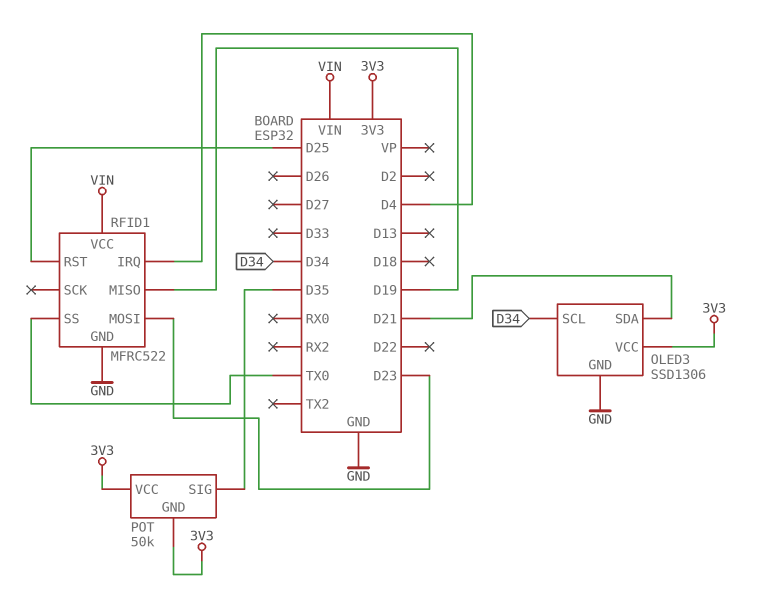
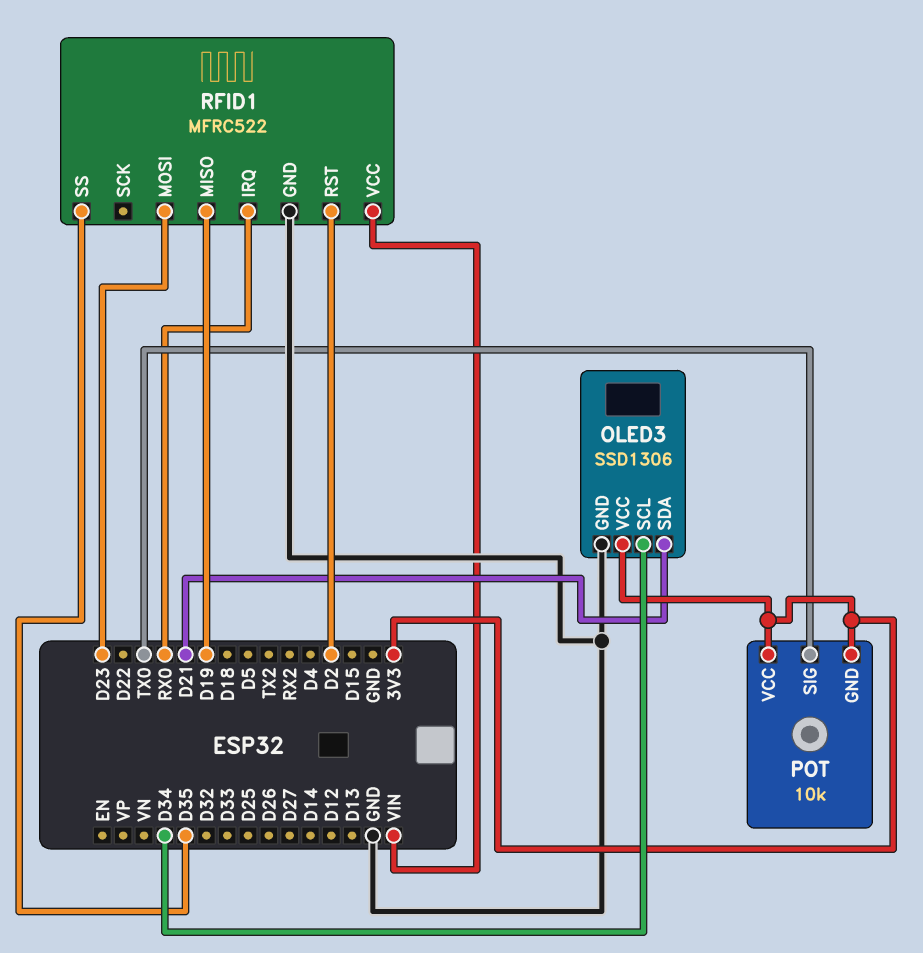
POT: 50k -> 10k
POT pin SIG: D35 -> TX0
RFID1 pin IRQ: D4 -> RX0
RFID1 pin RST: D25 -> D2
RFID1 pin SS: TX0 -> D35

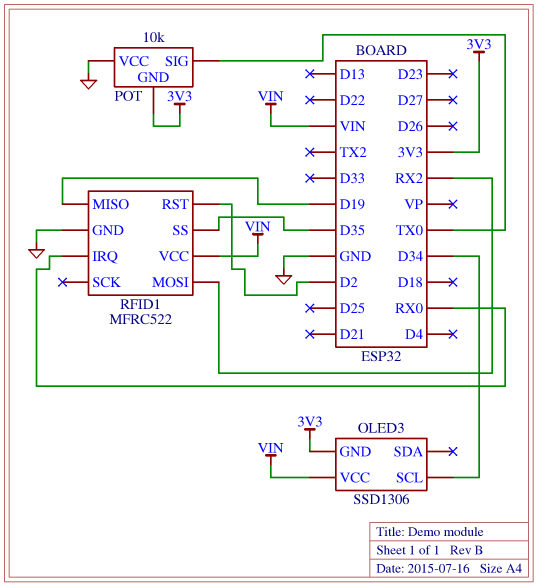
OLED3 pin GND: GND -> 3V3
OLED3 pin SDA: D21 -> none
OLED3 pin VCC: 3V3 -> VIN
POT pin VCC: 3V3 -> GND
RFID1 pin MOSI: D23 -> RX2

